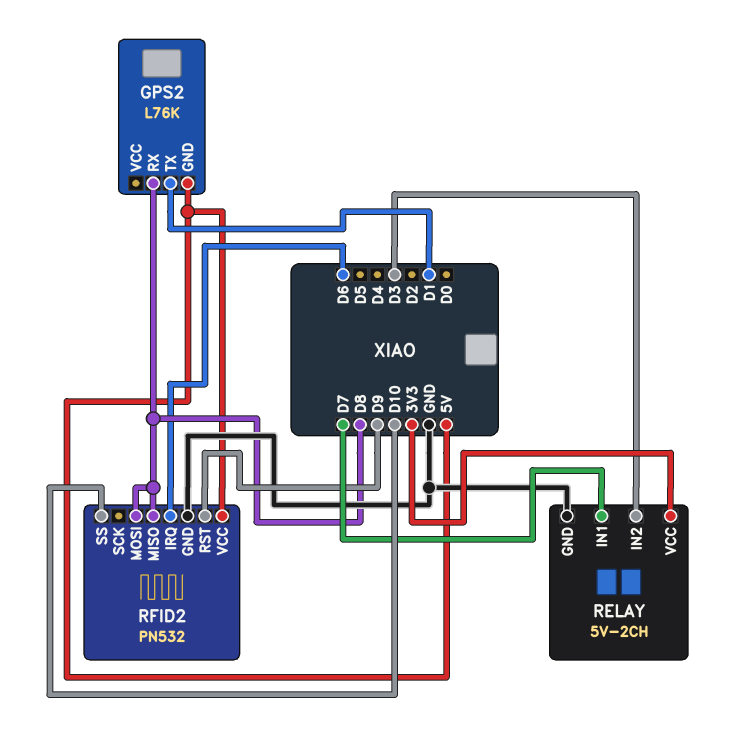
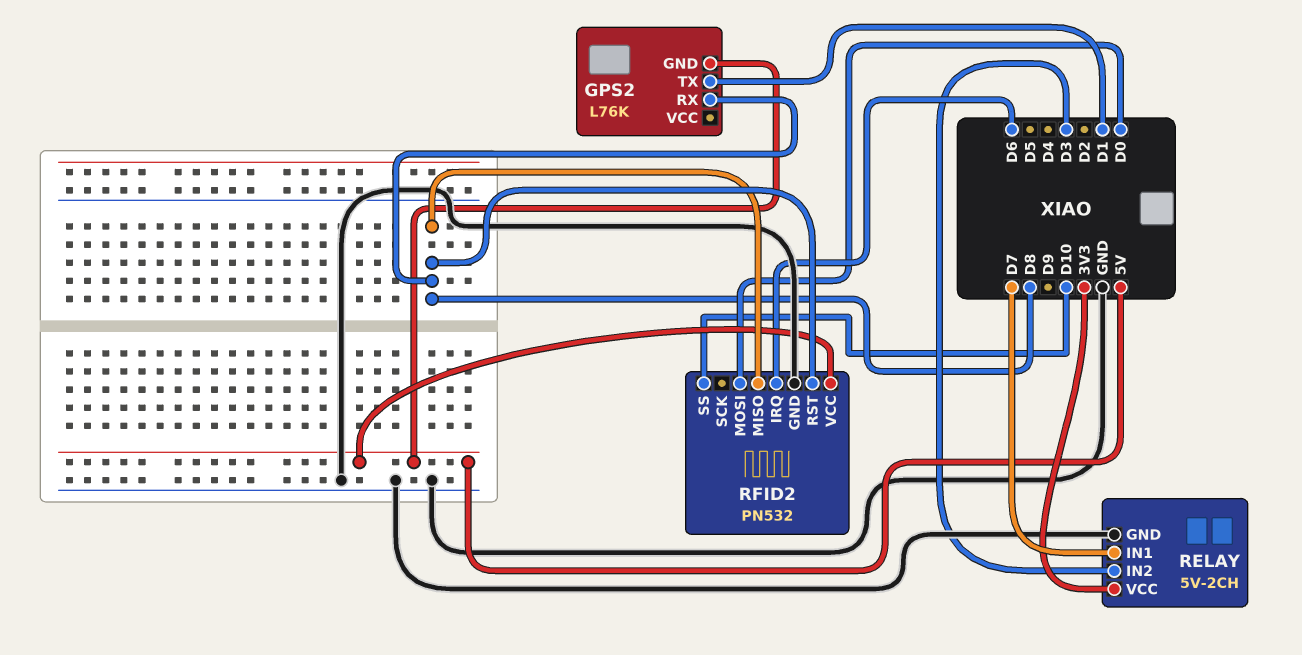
RFID2 pin MOSI: D8 -> D0
RFID2 pin RST: D9 -> D8

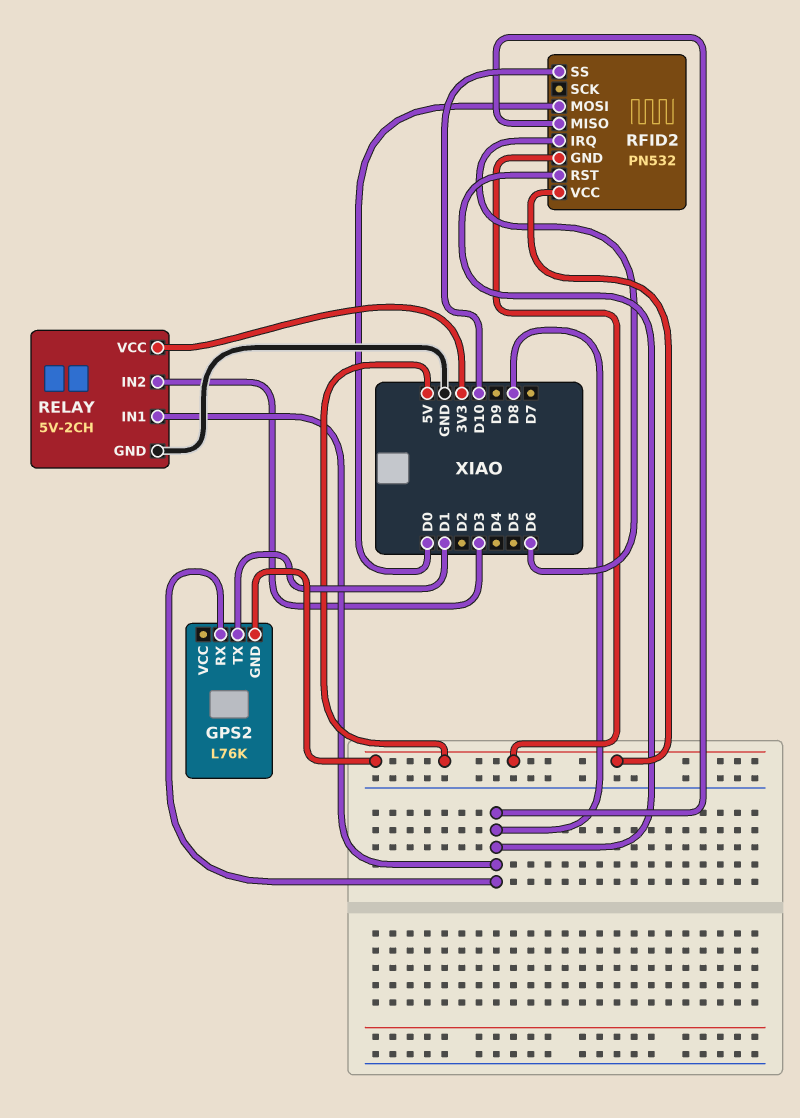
RELAY pin IN1: D7 -> D8
RFID2 pin GND: GND -> 5V

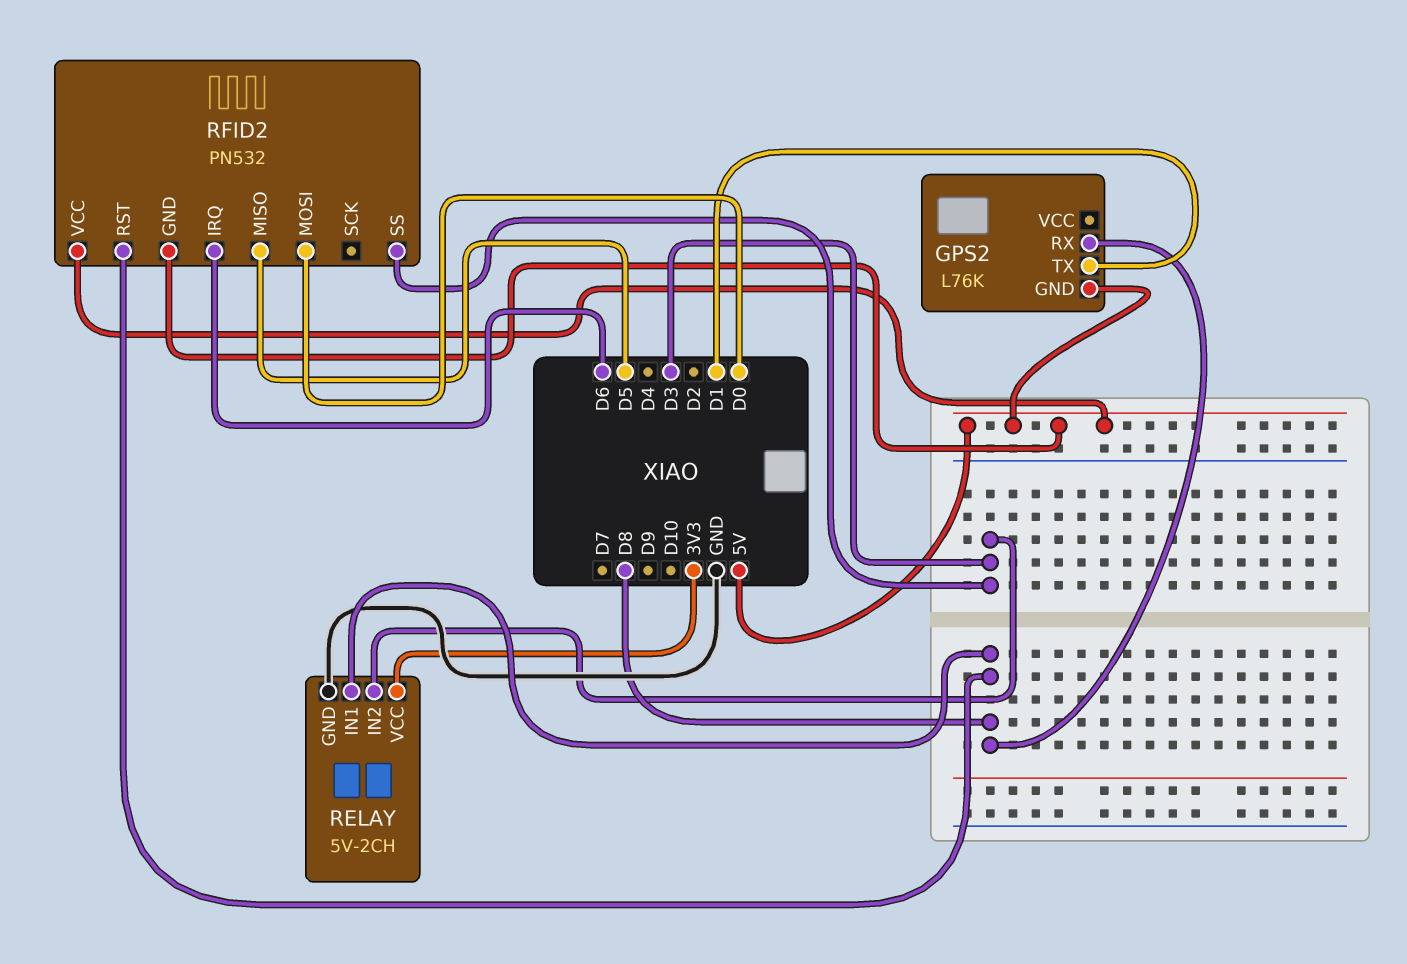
RFID2 pin MISO: D8 -> D5
RFID2 pin SS: D10 -> D3

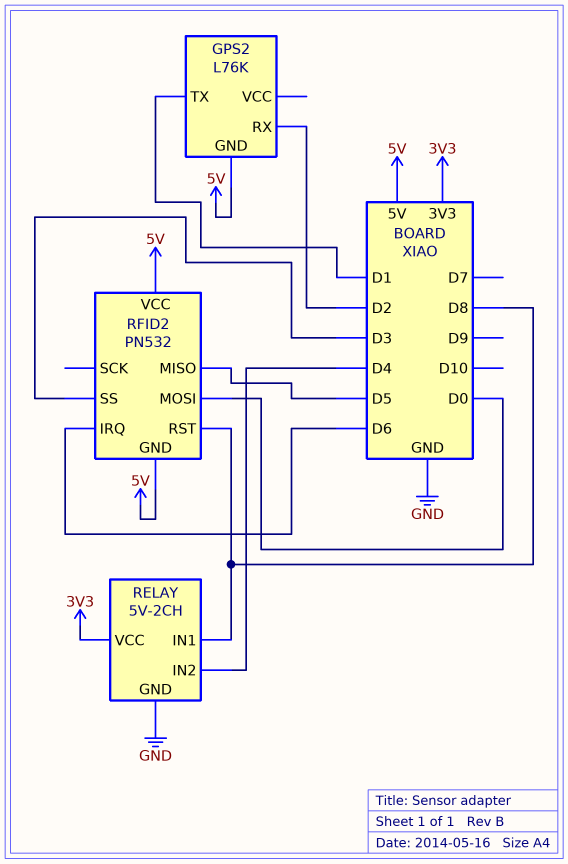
GPS2 pin RX: D8 -> D2
RELAY pin IN2: D3 -> D4

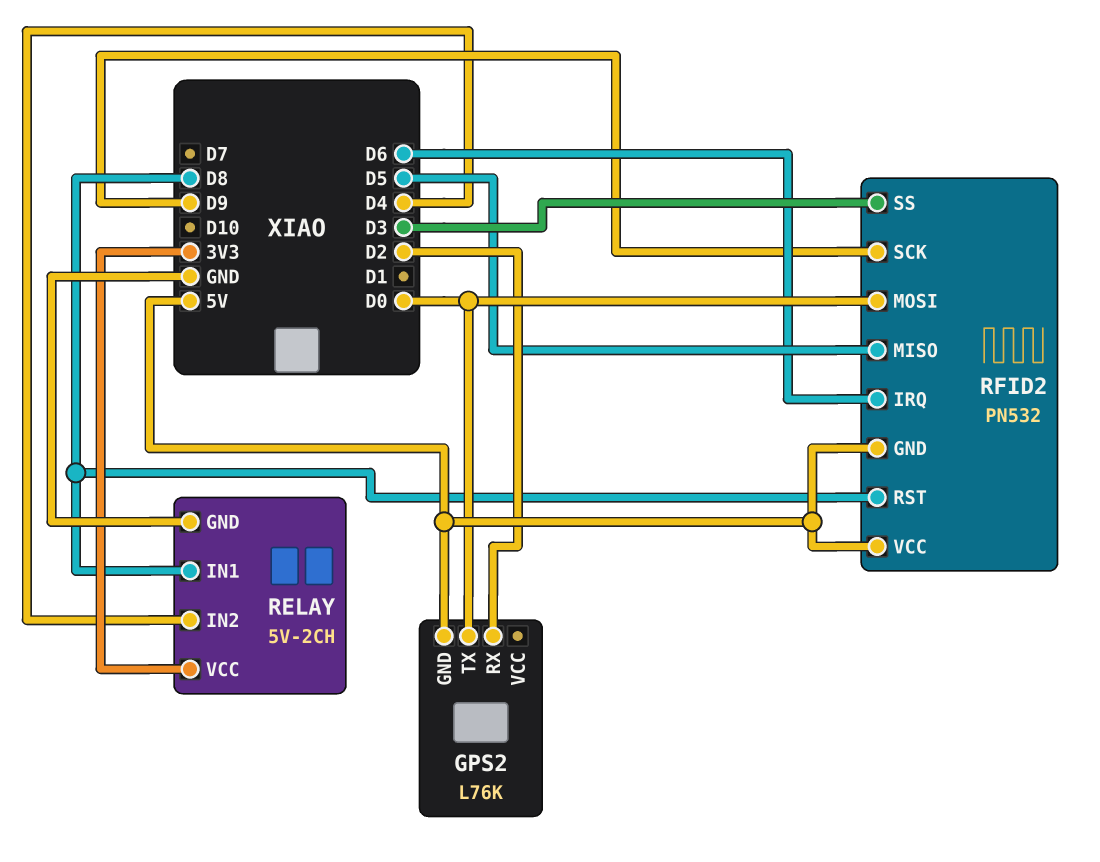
GPS2 pin TX: D1 -> D0
RFID2 pin SCK: none -> D9

